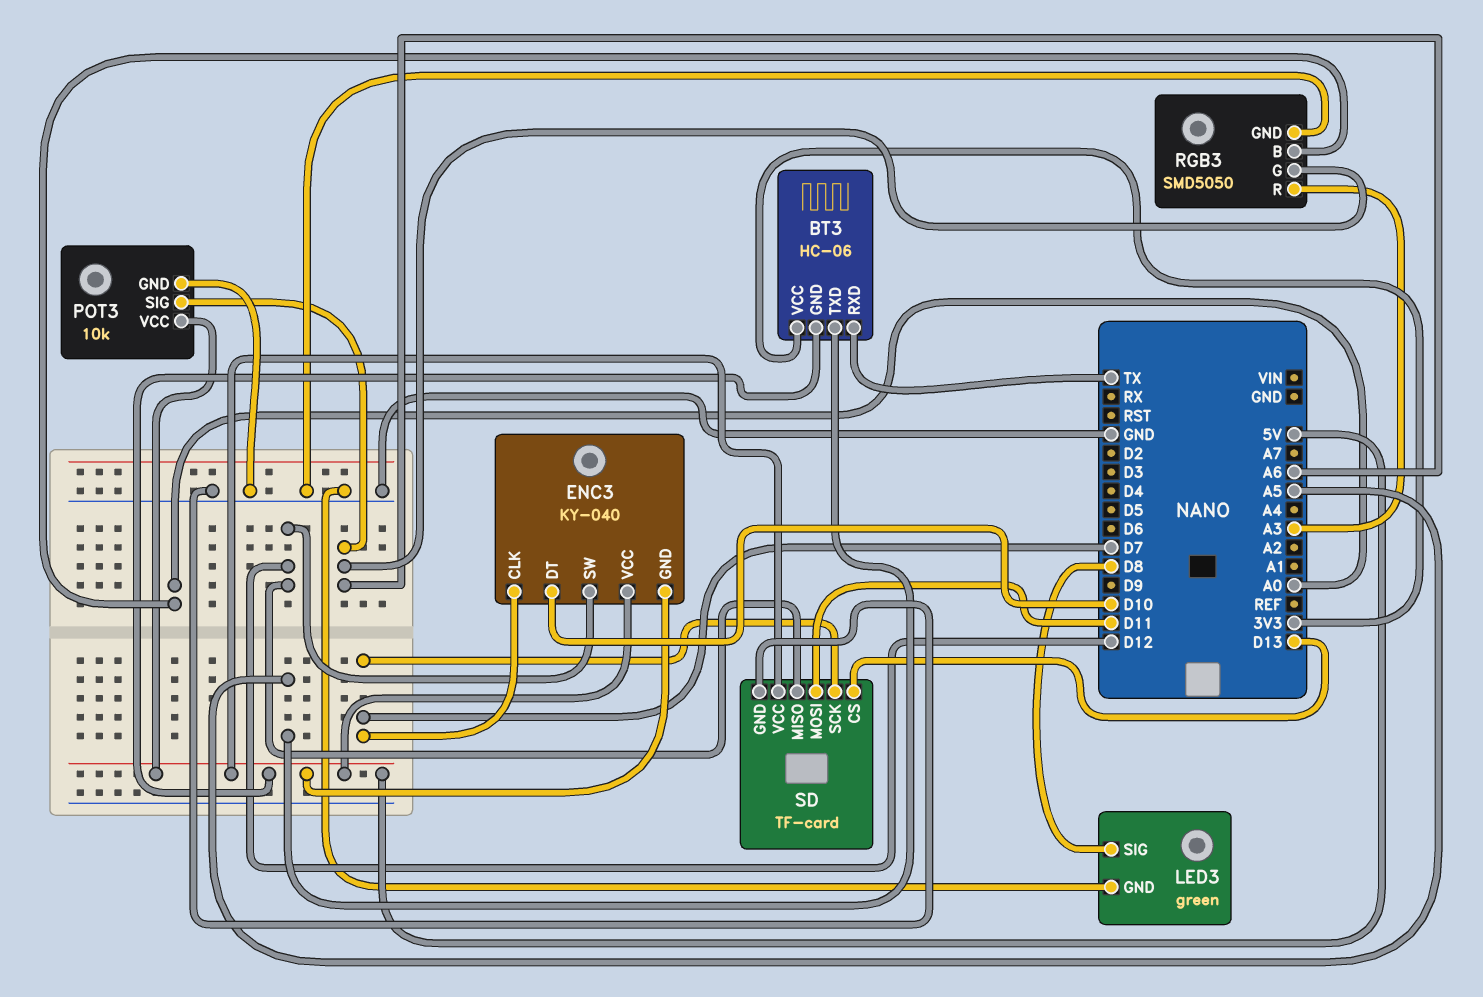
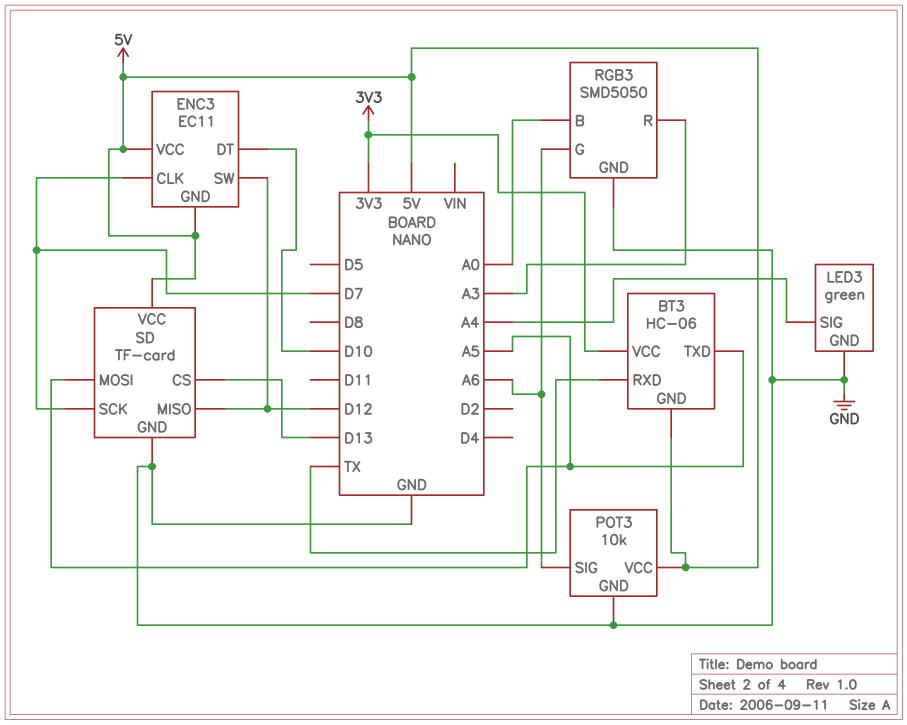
ENC3: KY-040 -> EC11
LED3 pin SIG: D8 -> A4
SD pin MOSI: D11 -> A5

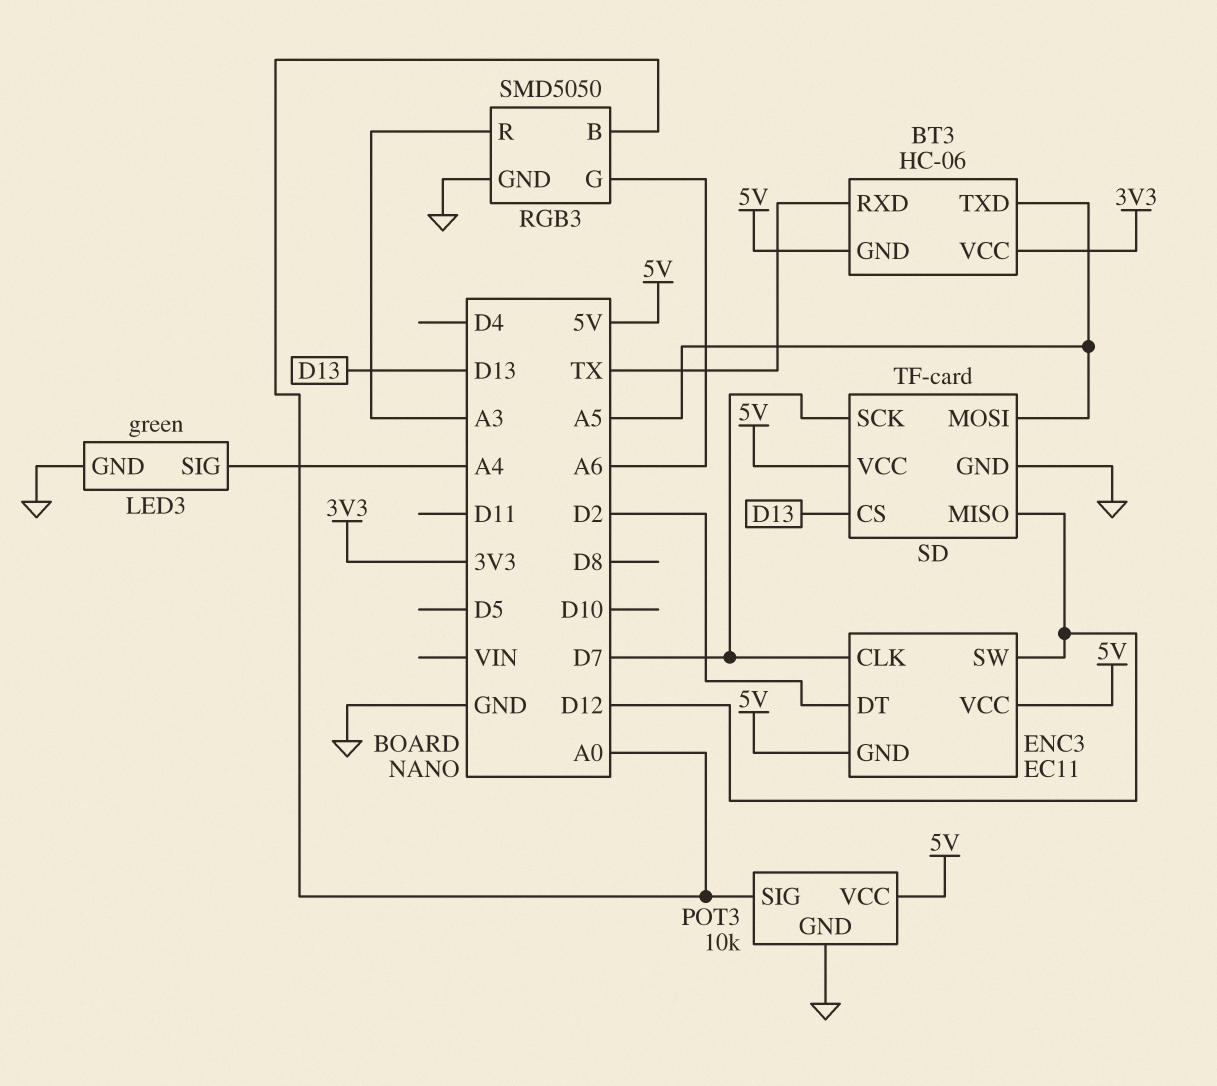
ENC3 pin DT: D10 -> D2
POT3 pin SIG: A6 -> A0

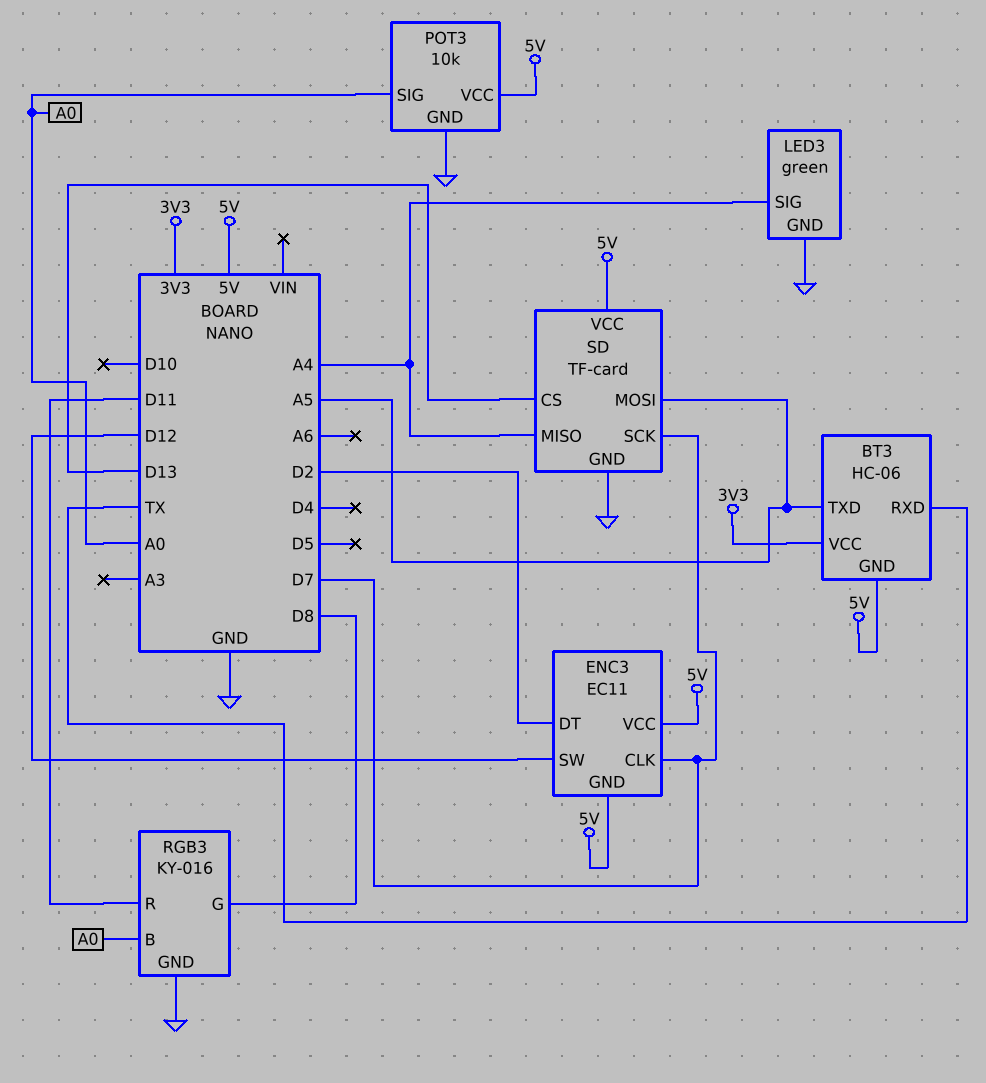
RGB3: SMD5050 -> KY-016
RGB3 pin G: A6 -> D8
RGB3 pin R: A3 -> D11
SD pin MISO: D12 -> A4

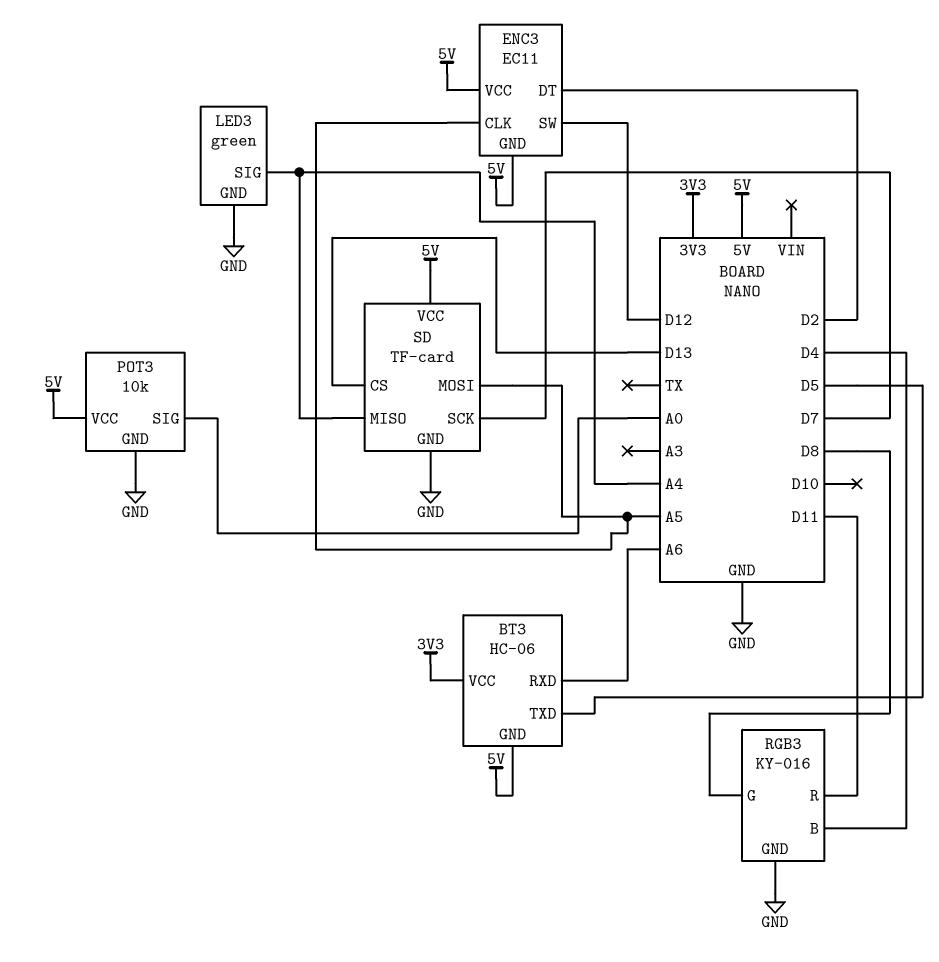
BT3 pin RXD: TX -> A6
BT3 pin TXD: A5 -> D5
ENC3 pin CLK: D7 -> A5
RGB3 pin B: A0 -> D4

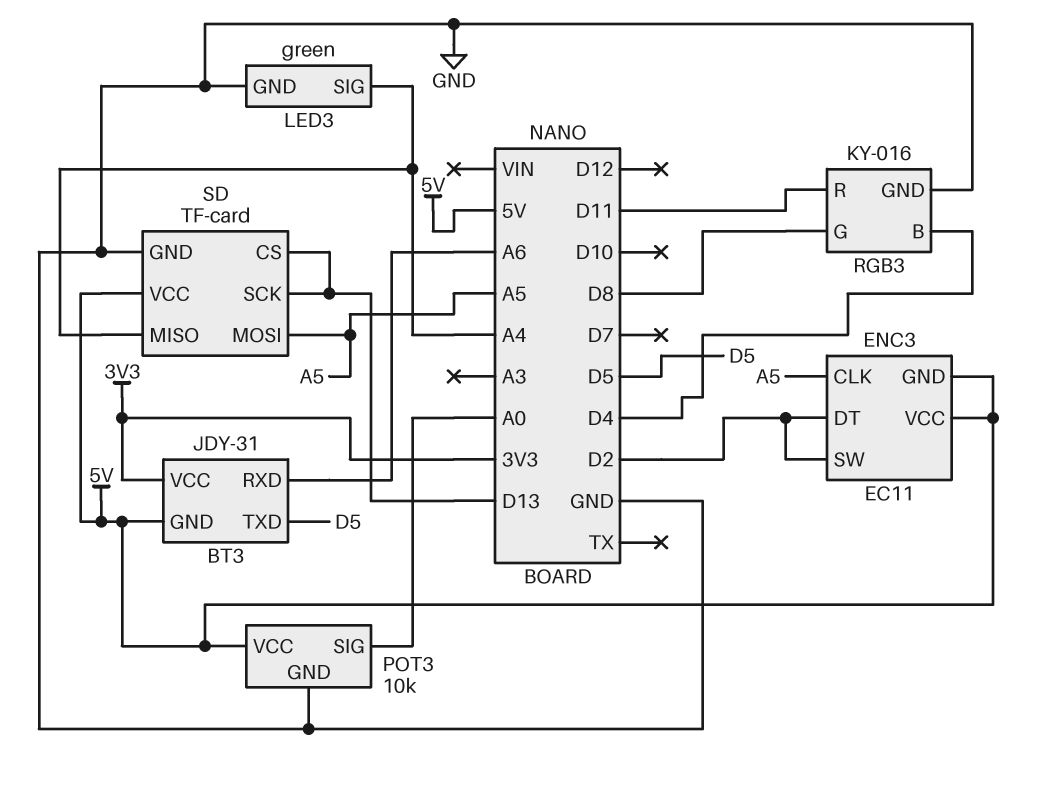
BT3: HC-06 -> JDY-31
ENC3 pin SW: D12 -> D2
SD pin SCK: D7 -> D13

